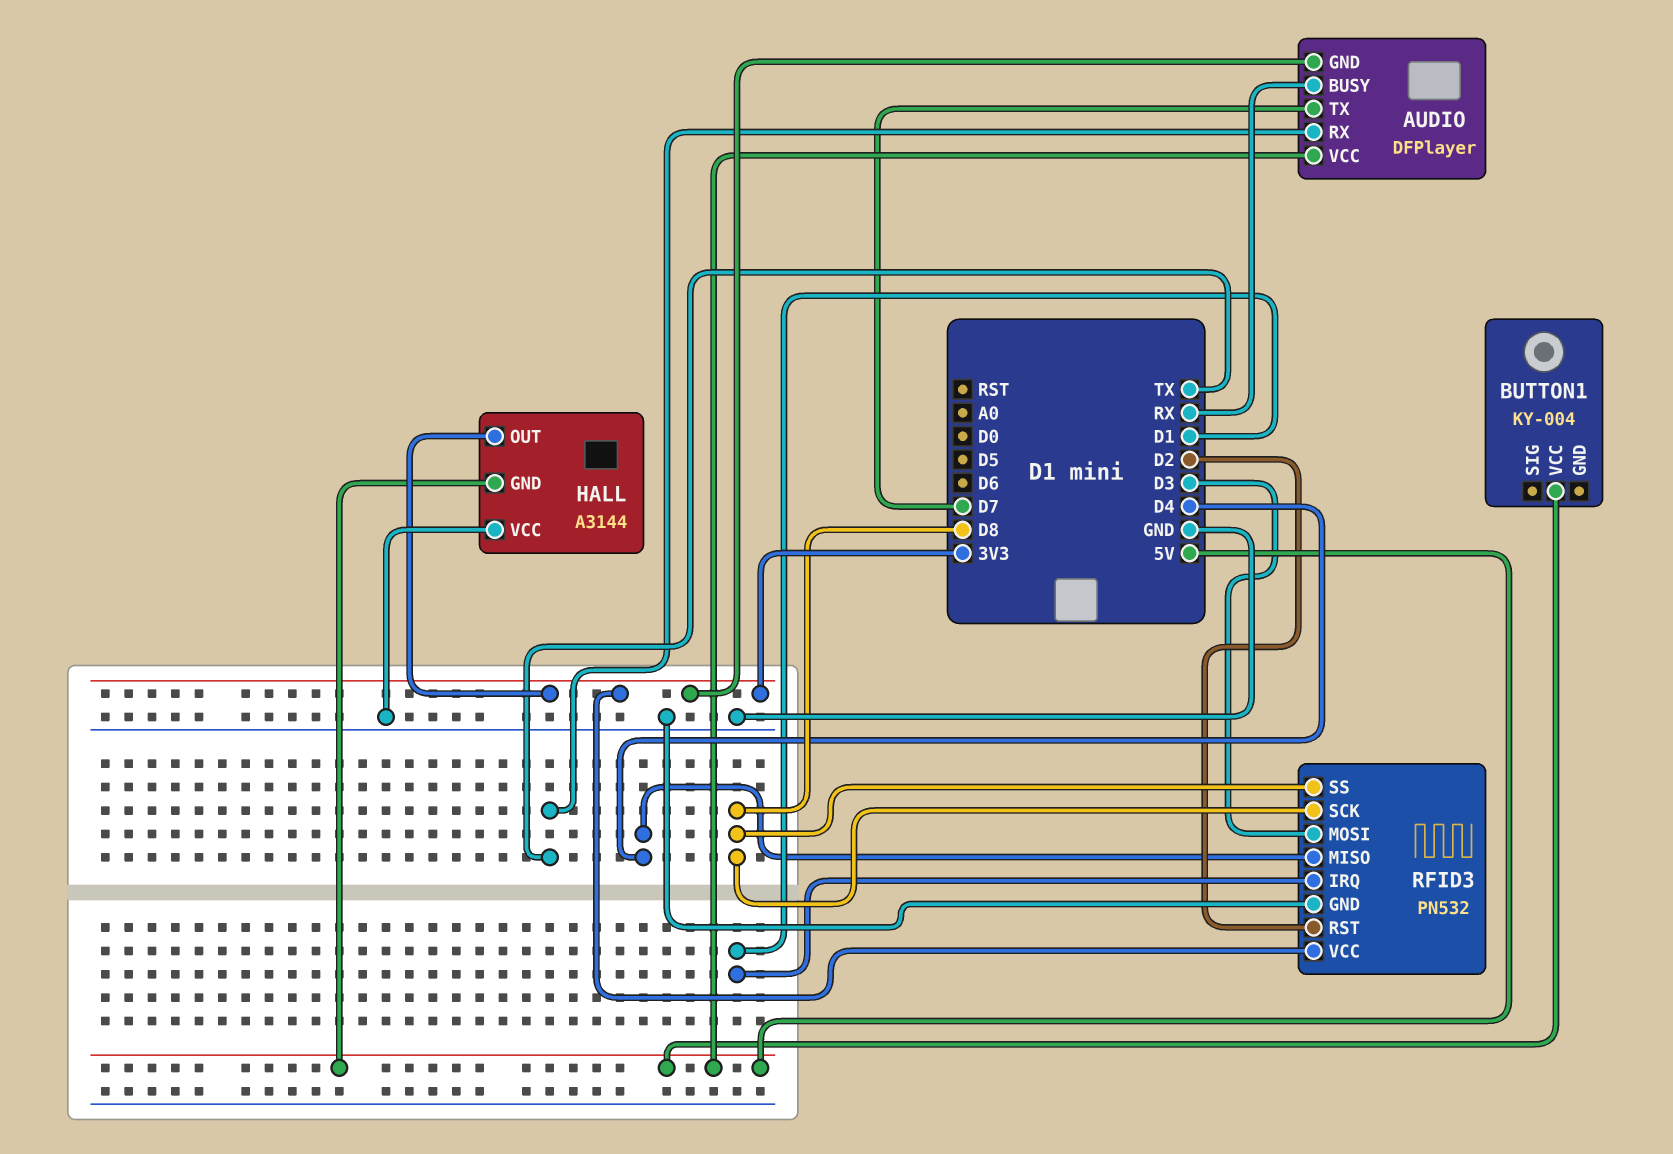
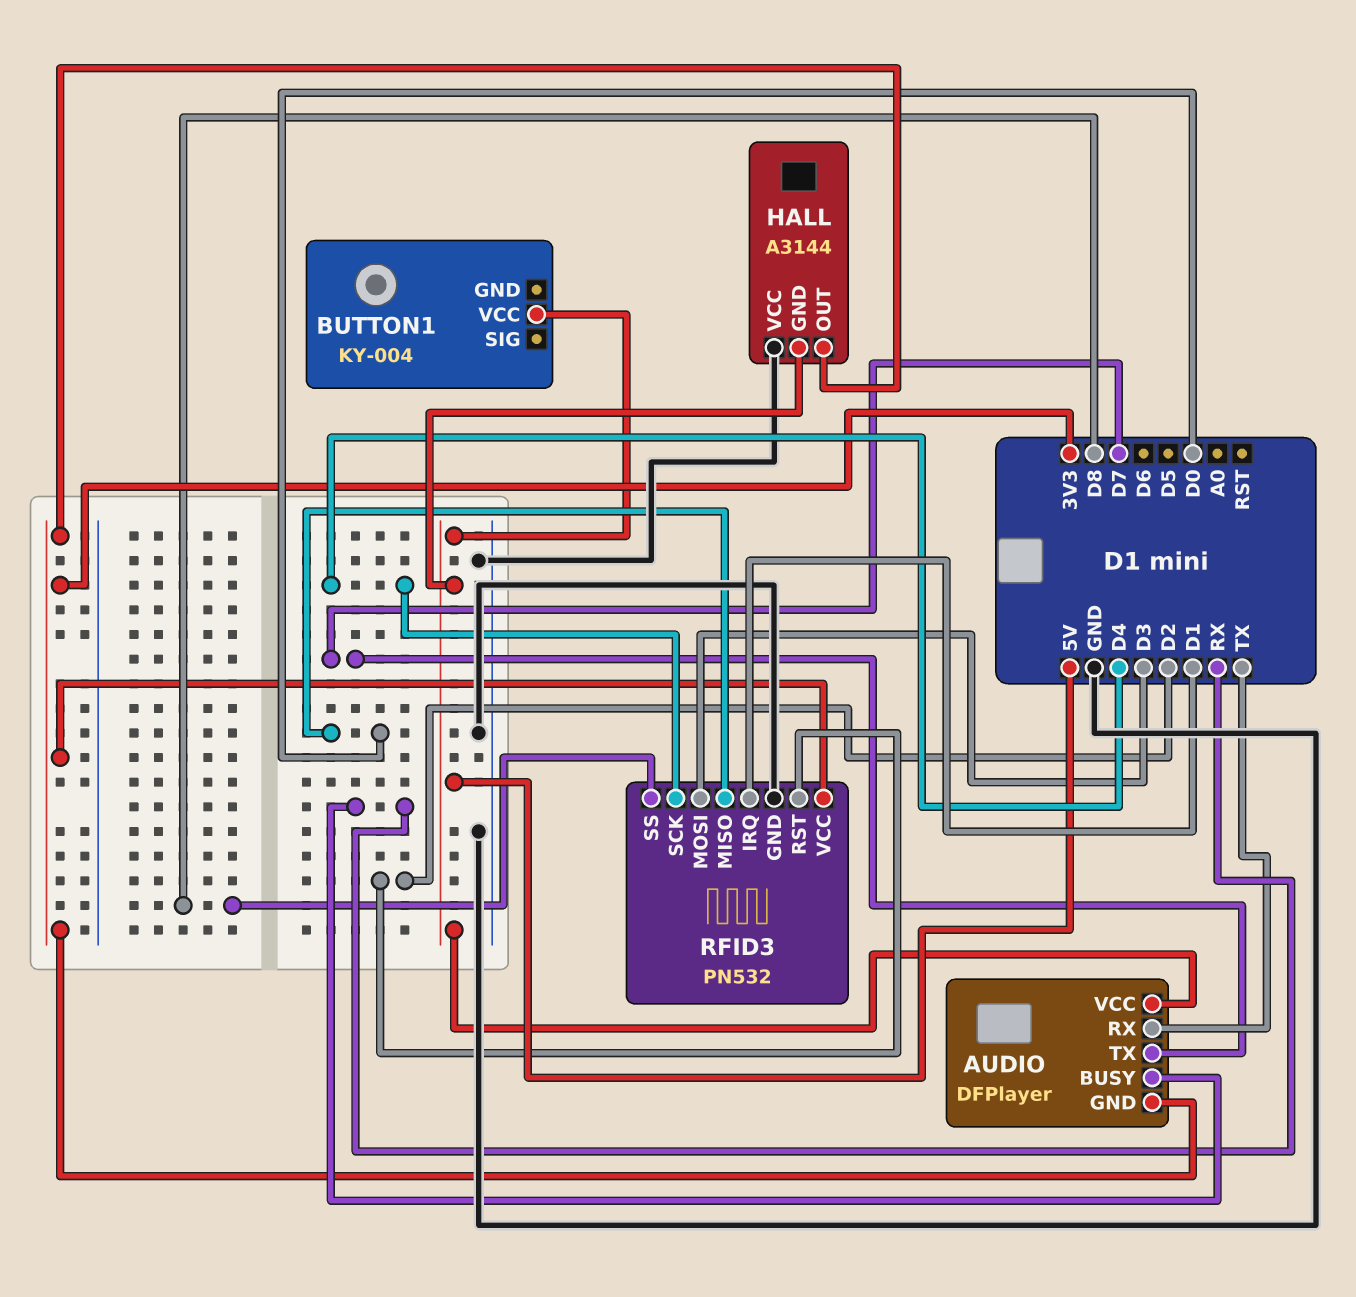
RFID3 pin MISO: D4 -> D0
RFID3 pin SCK: D8 -> D4

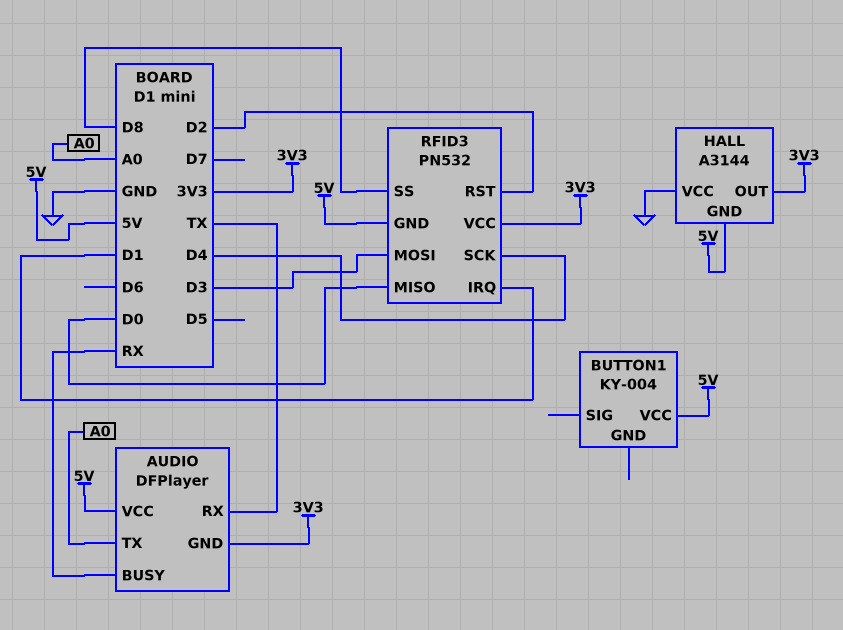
AUDIO pin TX: D7 -> A0
RFID3 pin GND: GND -> 5V

